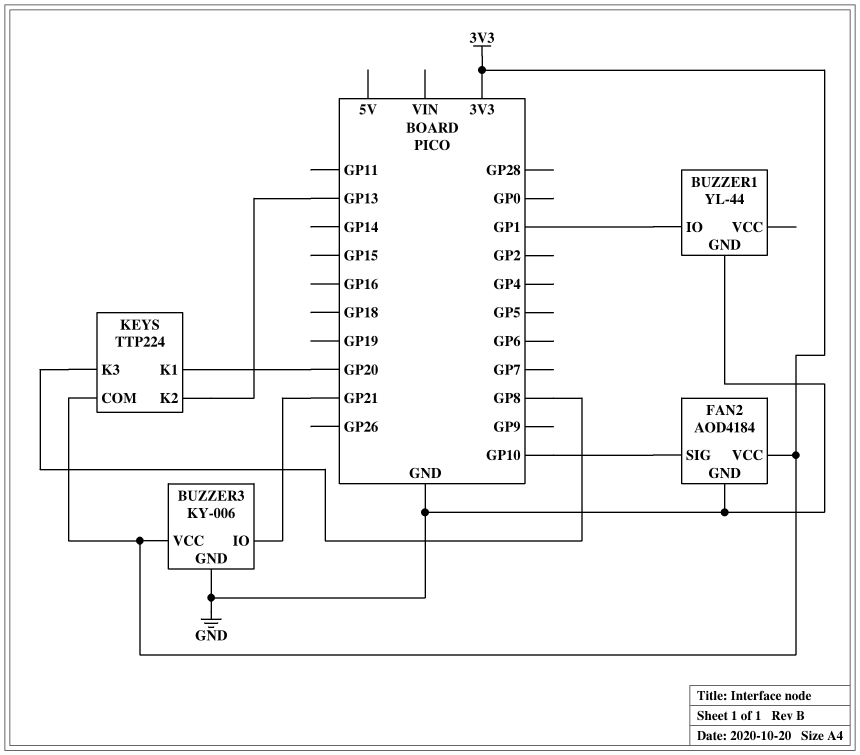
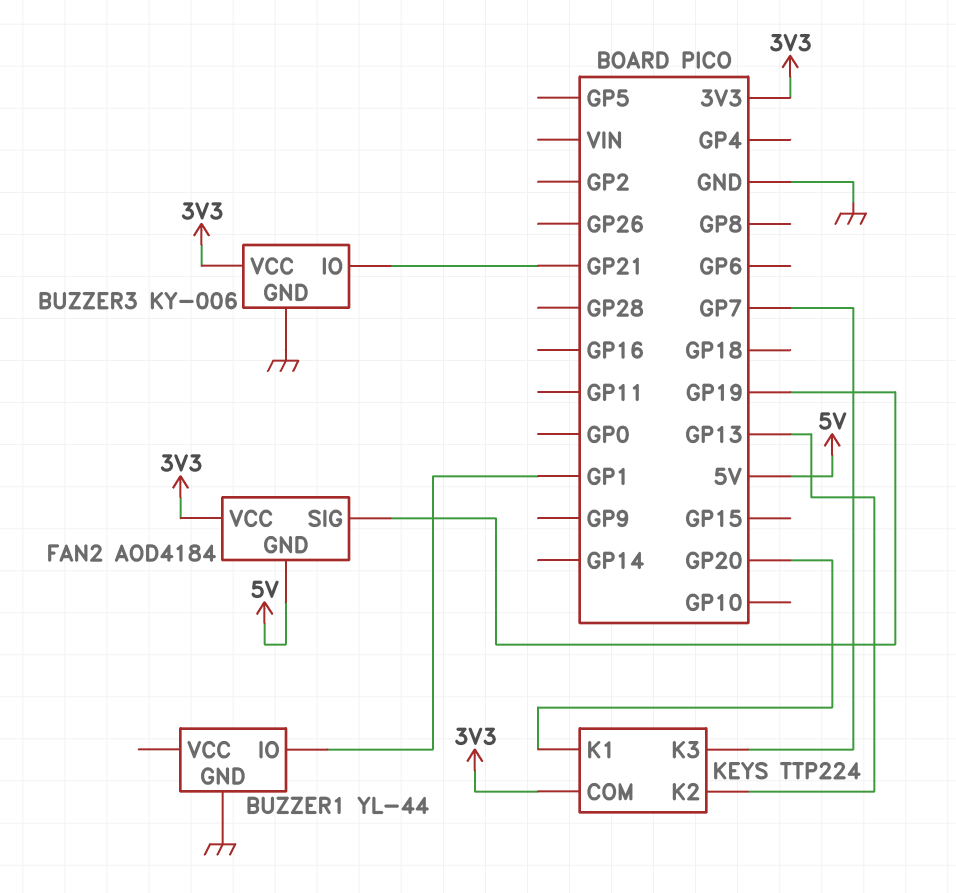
FAN2 pin GND: GND -> 5V
FAN2 pin SIG: GP10 -> GP19
KEYS pin K3: GP8 -> GP7

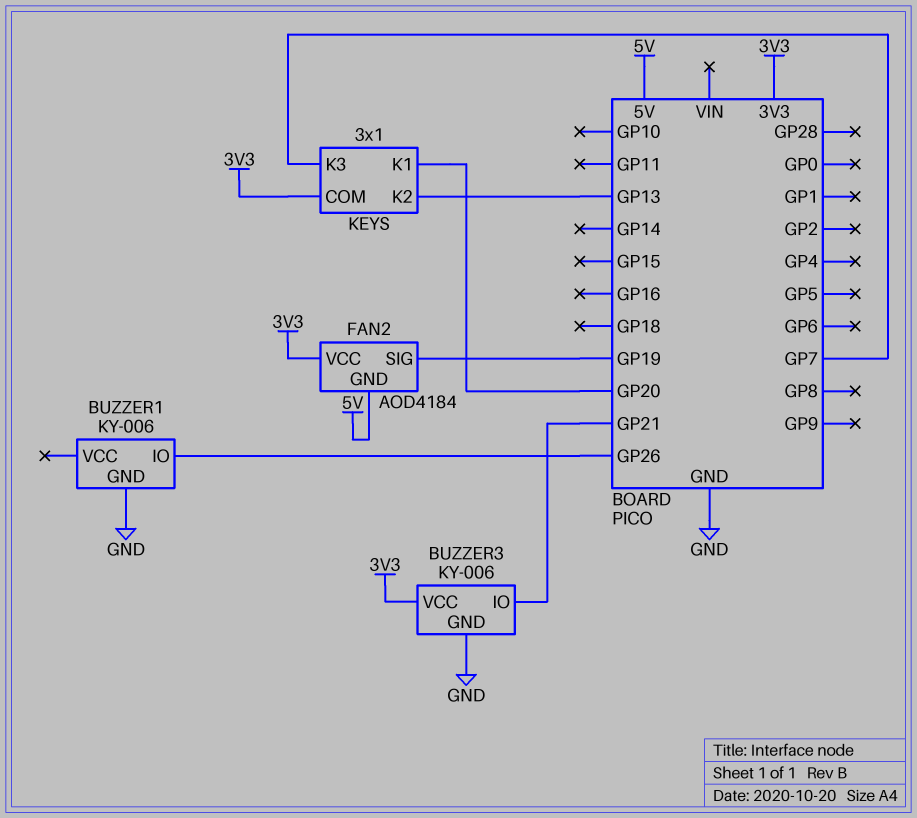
BUZZER1: YL-44 -> KY-006
BUZZER1 pin IO: GP1 -> GP26
KEYS: TTP224 -> 3x1

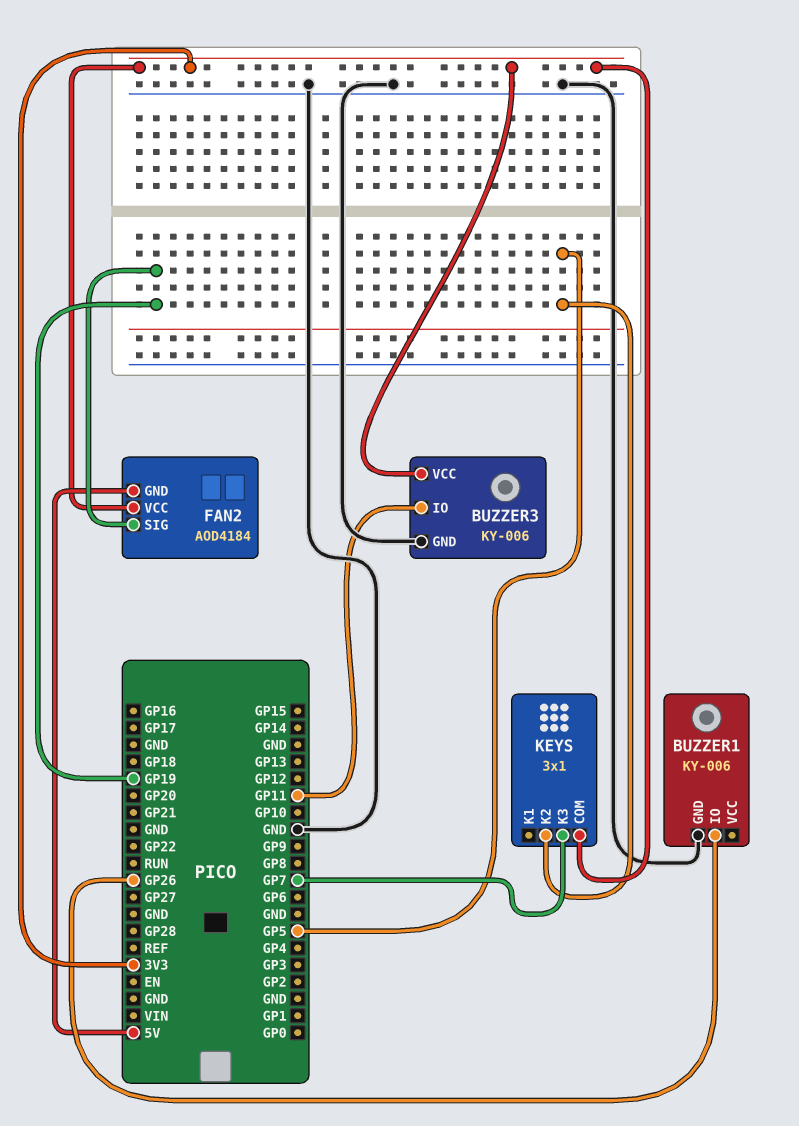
BUZZER3 pin IO: GP21 -> GP11
KEYS pin K1: GP20 -> none
KEYS pin K2: GP13 -> GP5

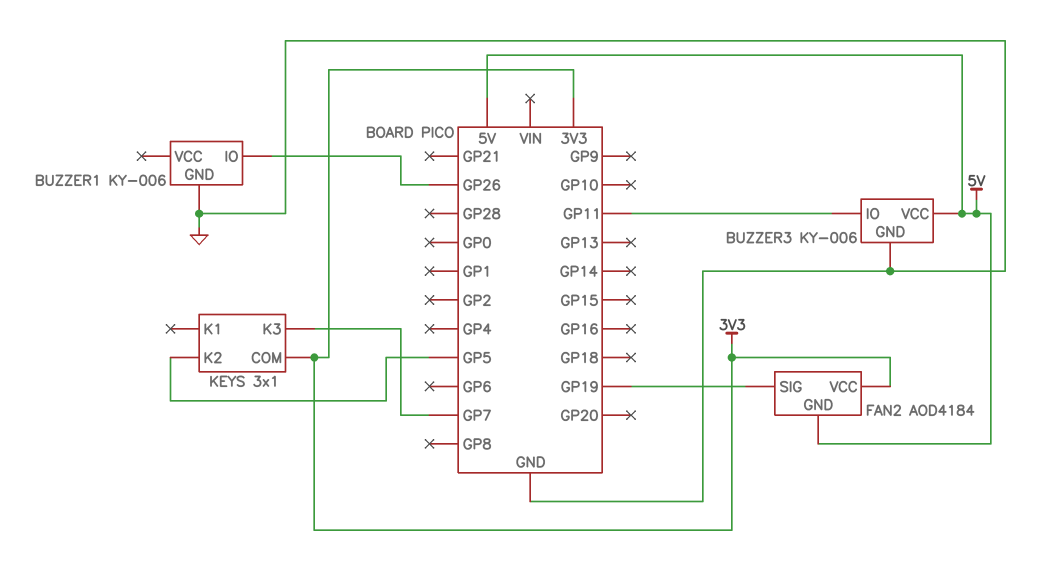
BUZZER3 pin VCC: 3V3 -> 5V

